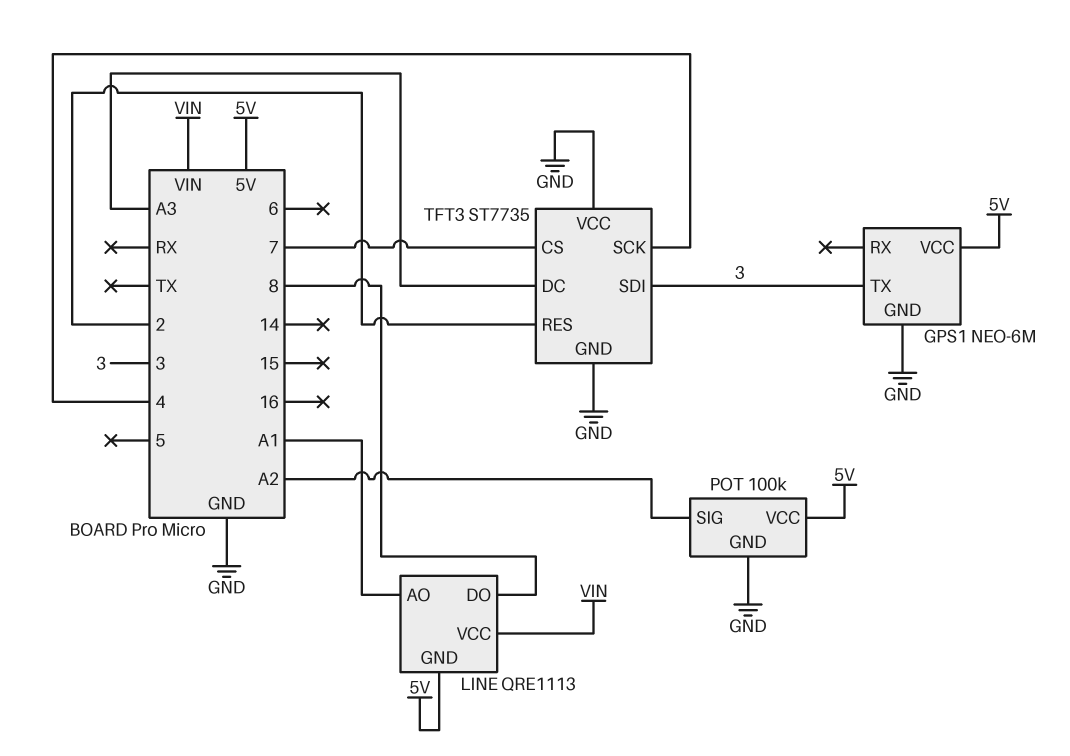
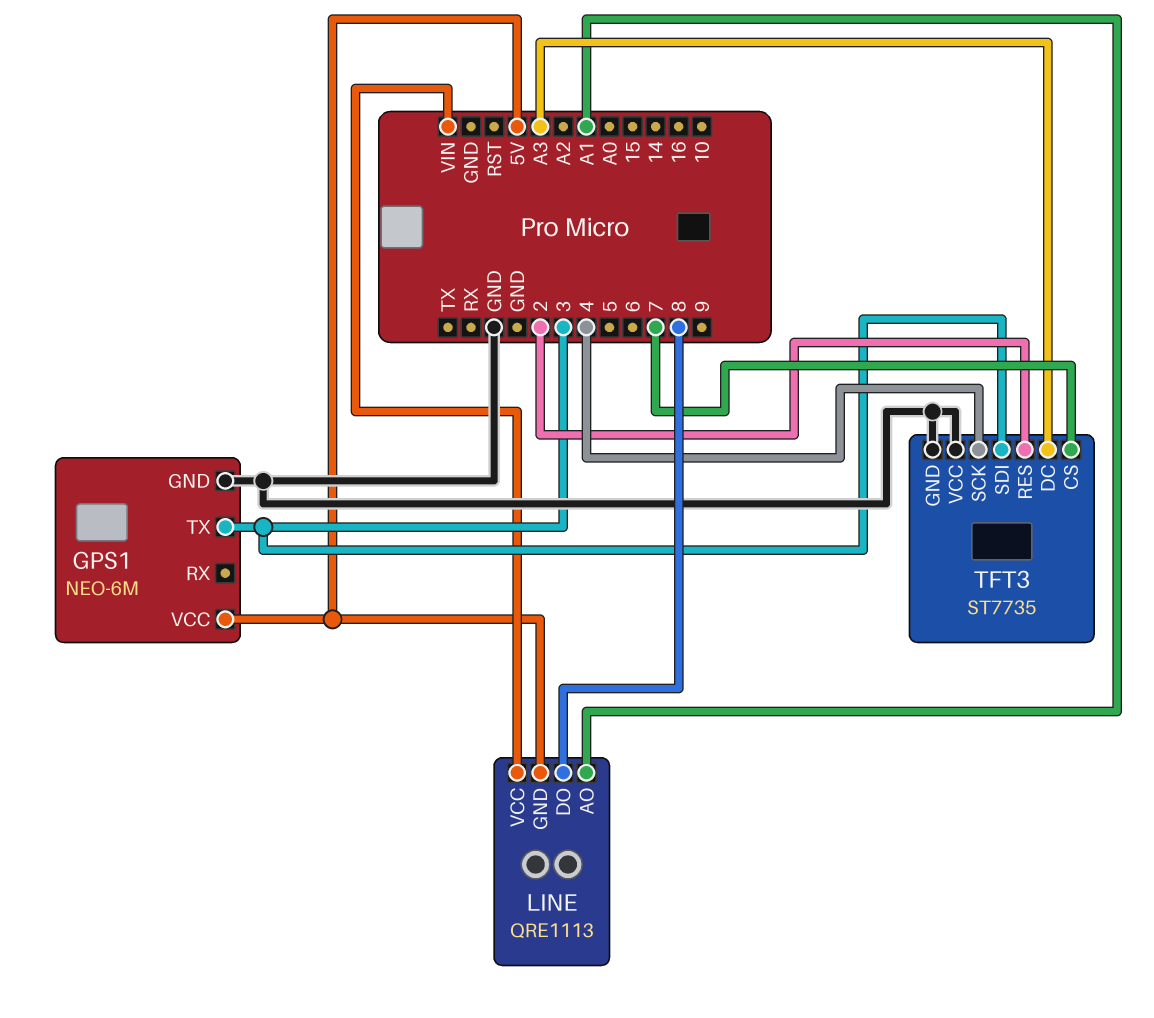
POT: 100k -> none
POT pin GND: GND -> none
POT pin SIG: A2 -> none
POT pin VCC: 5V -> none

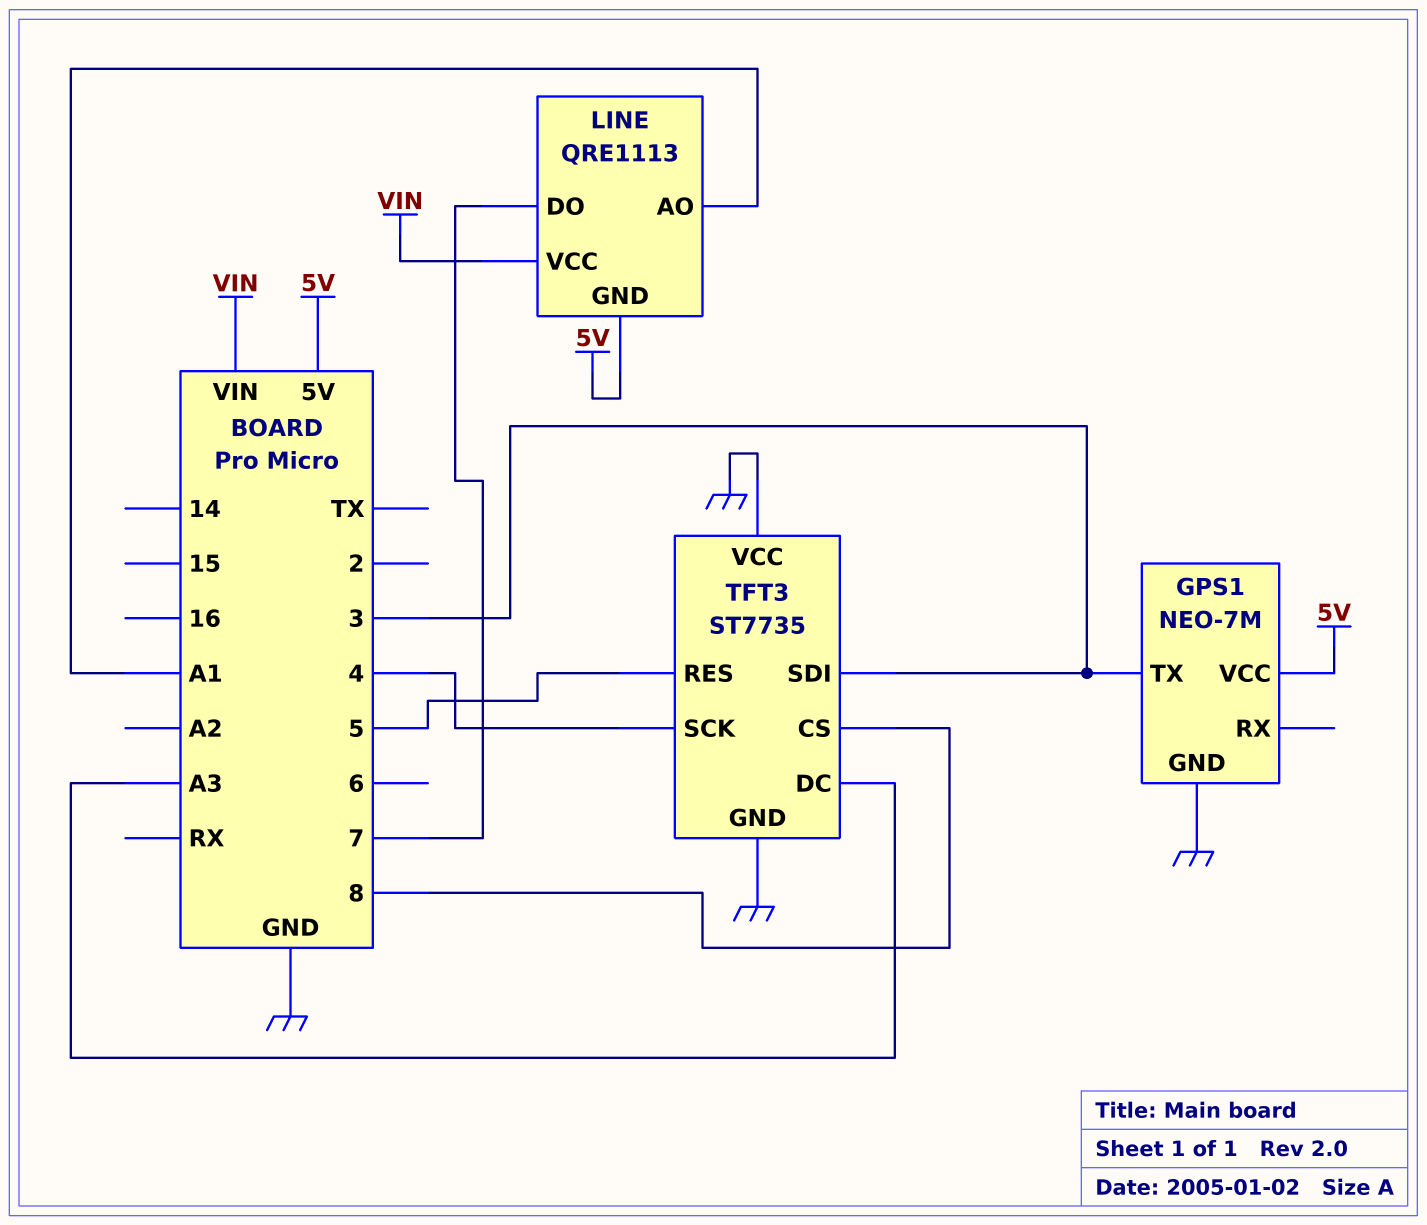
GPS1: NEO-6M -> NEO-7M
LINE pin DO: 8 -> 7
TFT3 pin CS: 7 -> 8
TFT3 pin RES: 2 -> 5

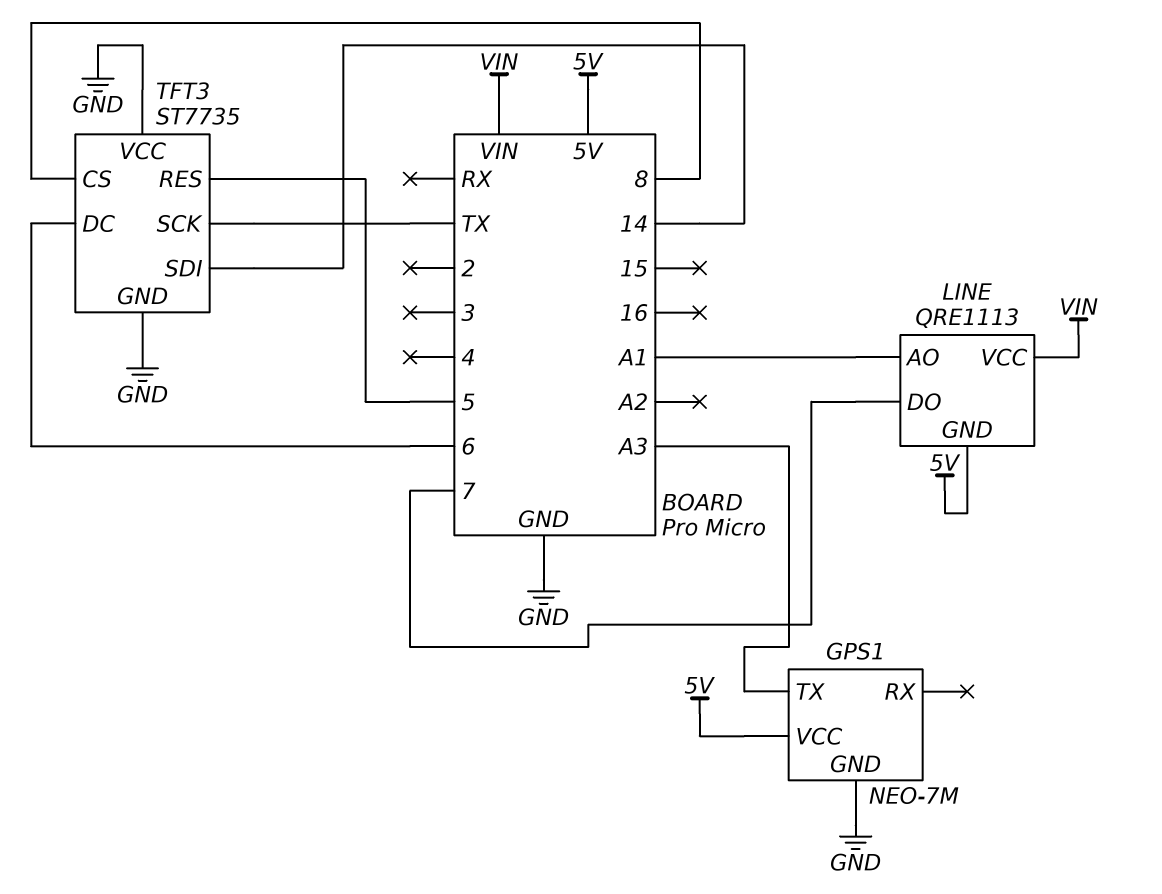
GPS1 pin TX: 3 -> A3
TFT3 pin DC: A3 -> 6
TFT3 pin SCK: 4 -> TX
TFT3 pin SDI: 3 -> 14

